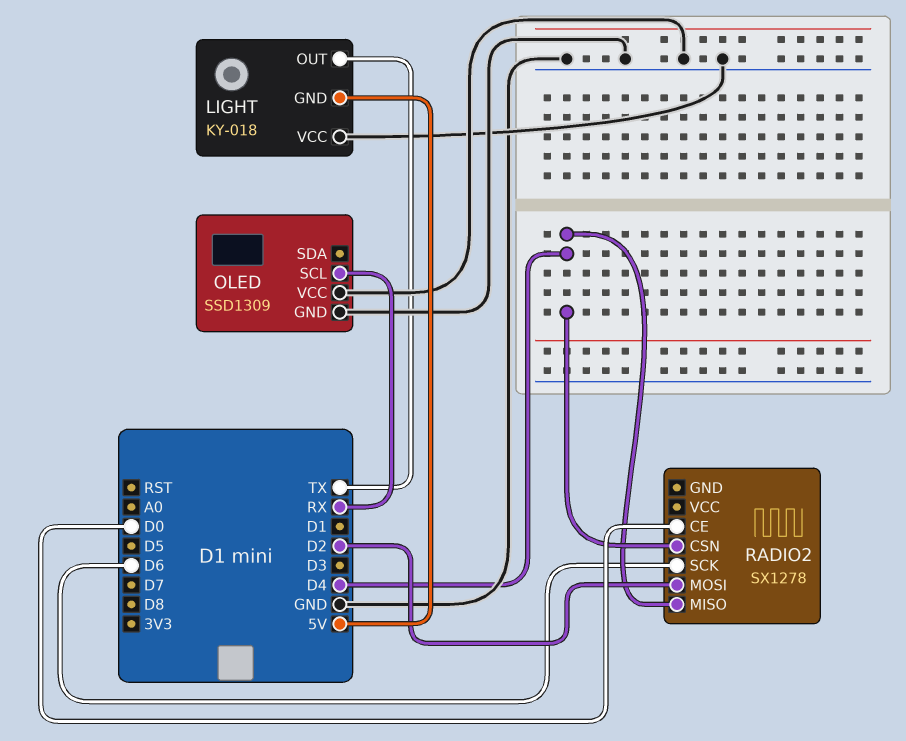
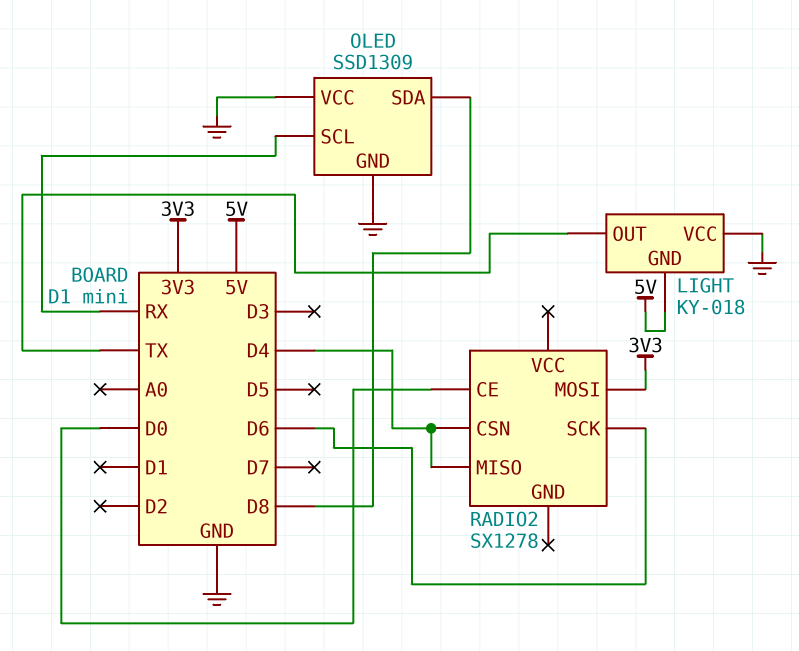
OLED pin SDA: none -> D8
RADIO2 pin MOSI: D2 -> 3V3

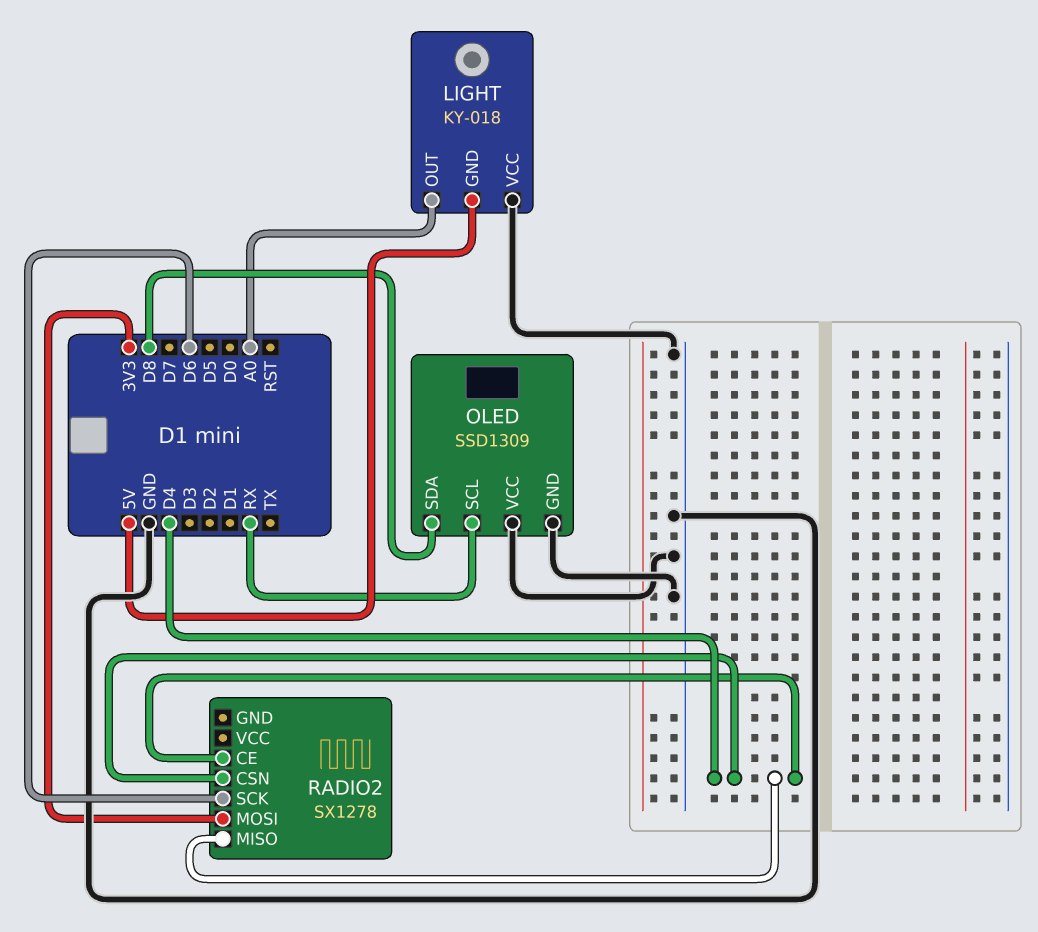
LIGHT pin OUT: TX -> A0
RADIO2 pin CE: D0 -> D4

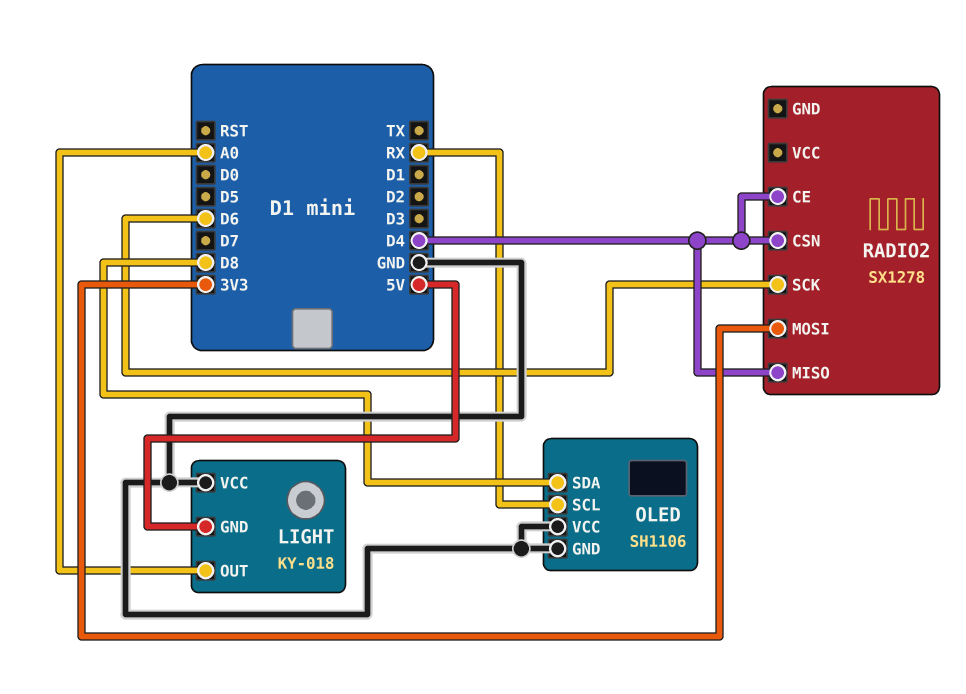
OLED: SSD1309 -> SH1106

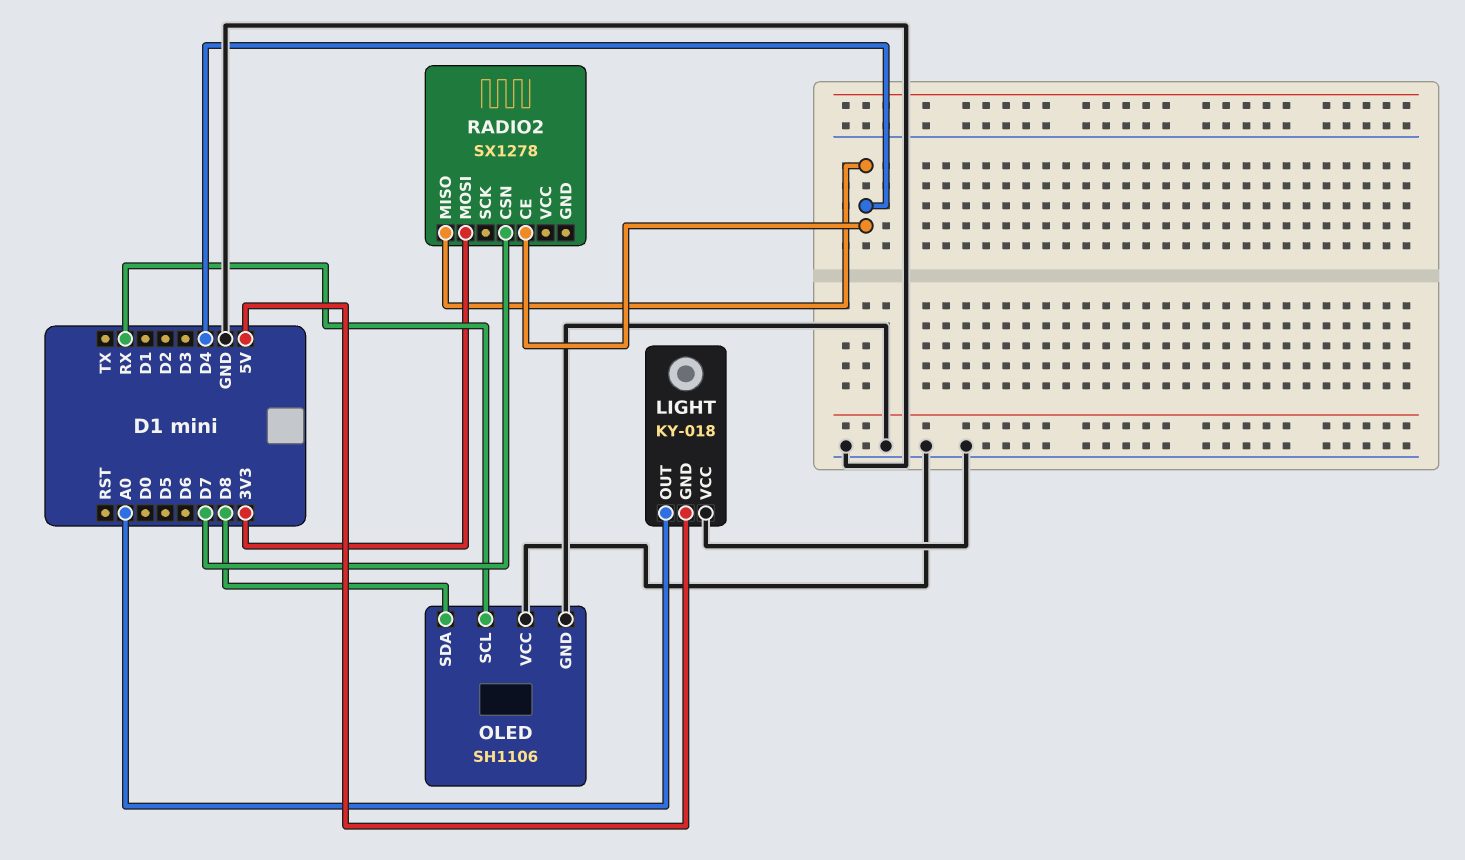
RADIO2 pin CSN: D4 -> D7
RADIO2 pin SCK: D6 -> none

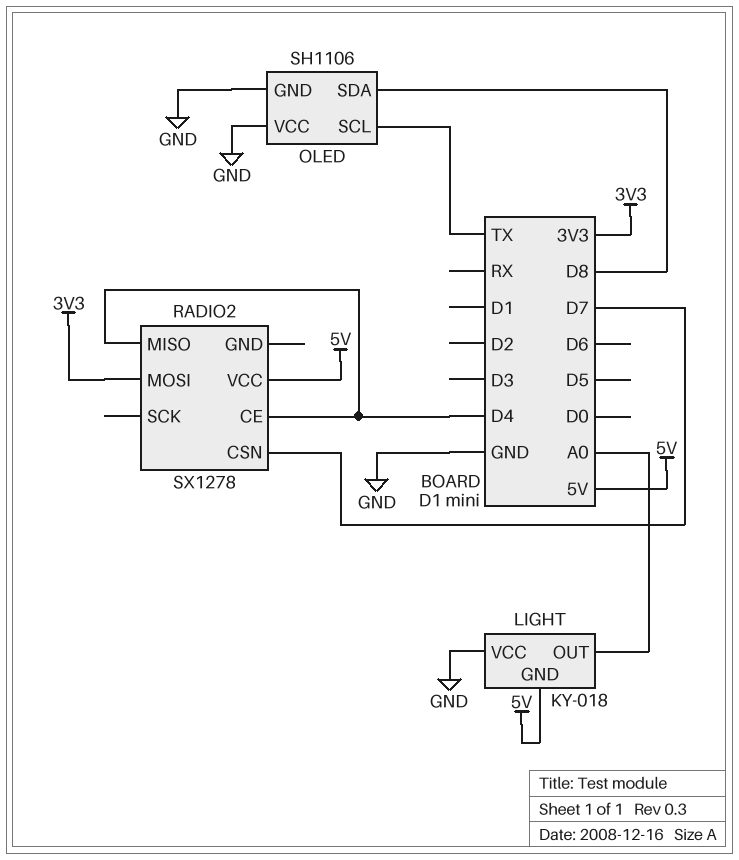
OLED pin SCL: RX -> TX
RADIO2 pin VCC: none -> 5V

